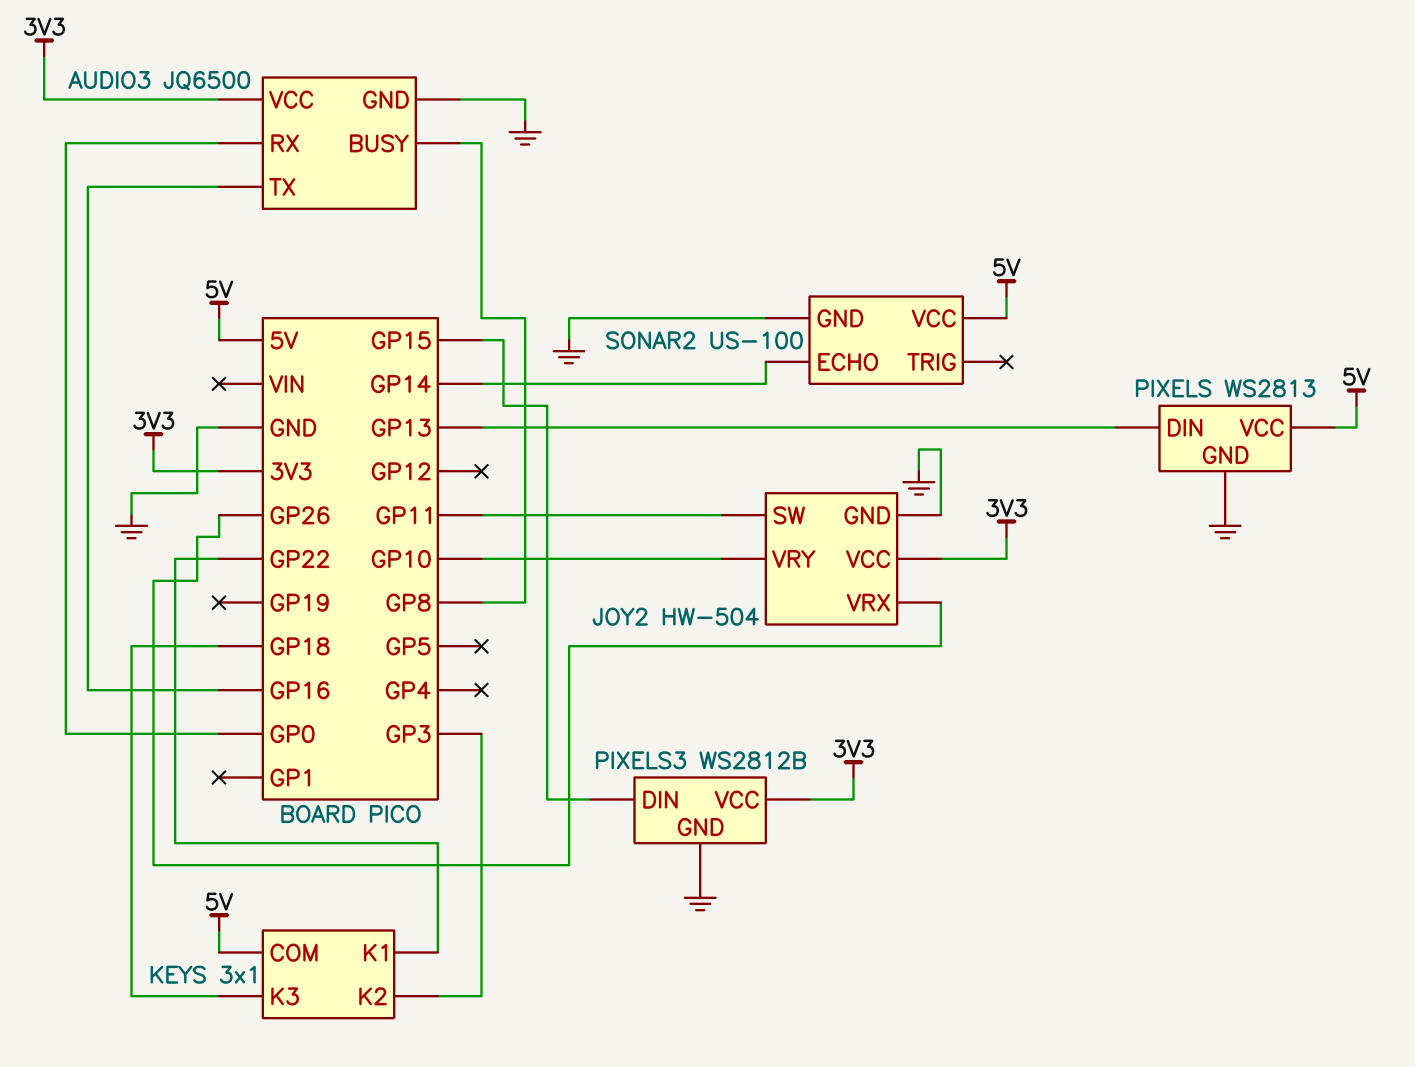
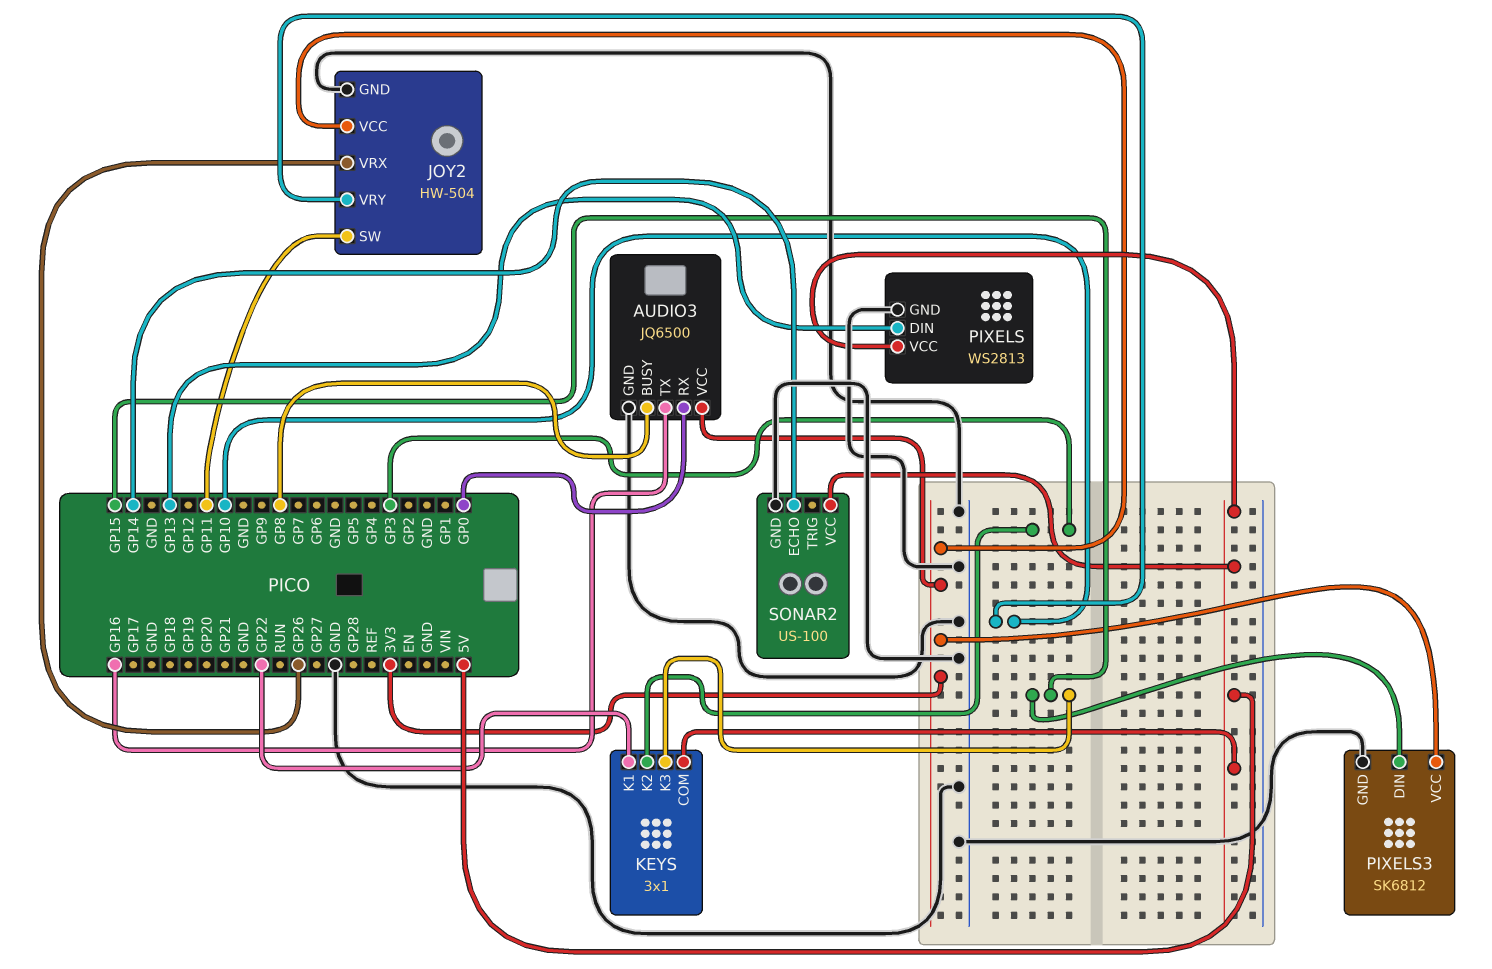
KEYS pin K3: GP18 -> GP15
PIXELS3: WS2812B -> SK6812

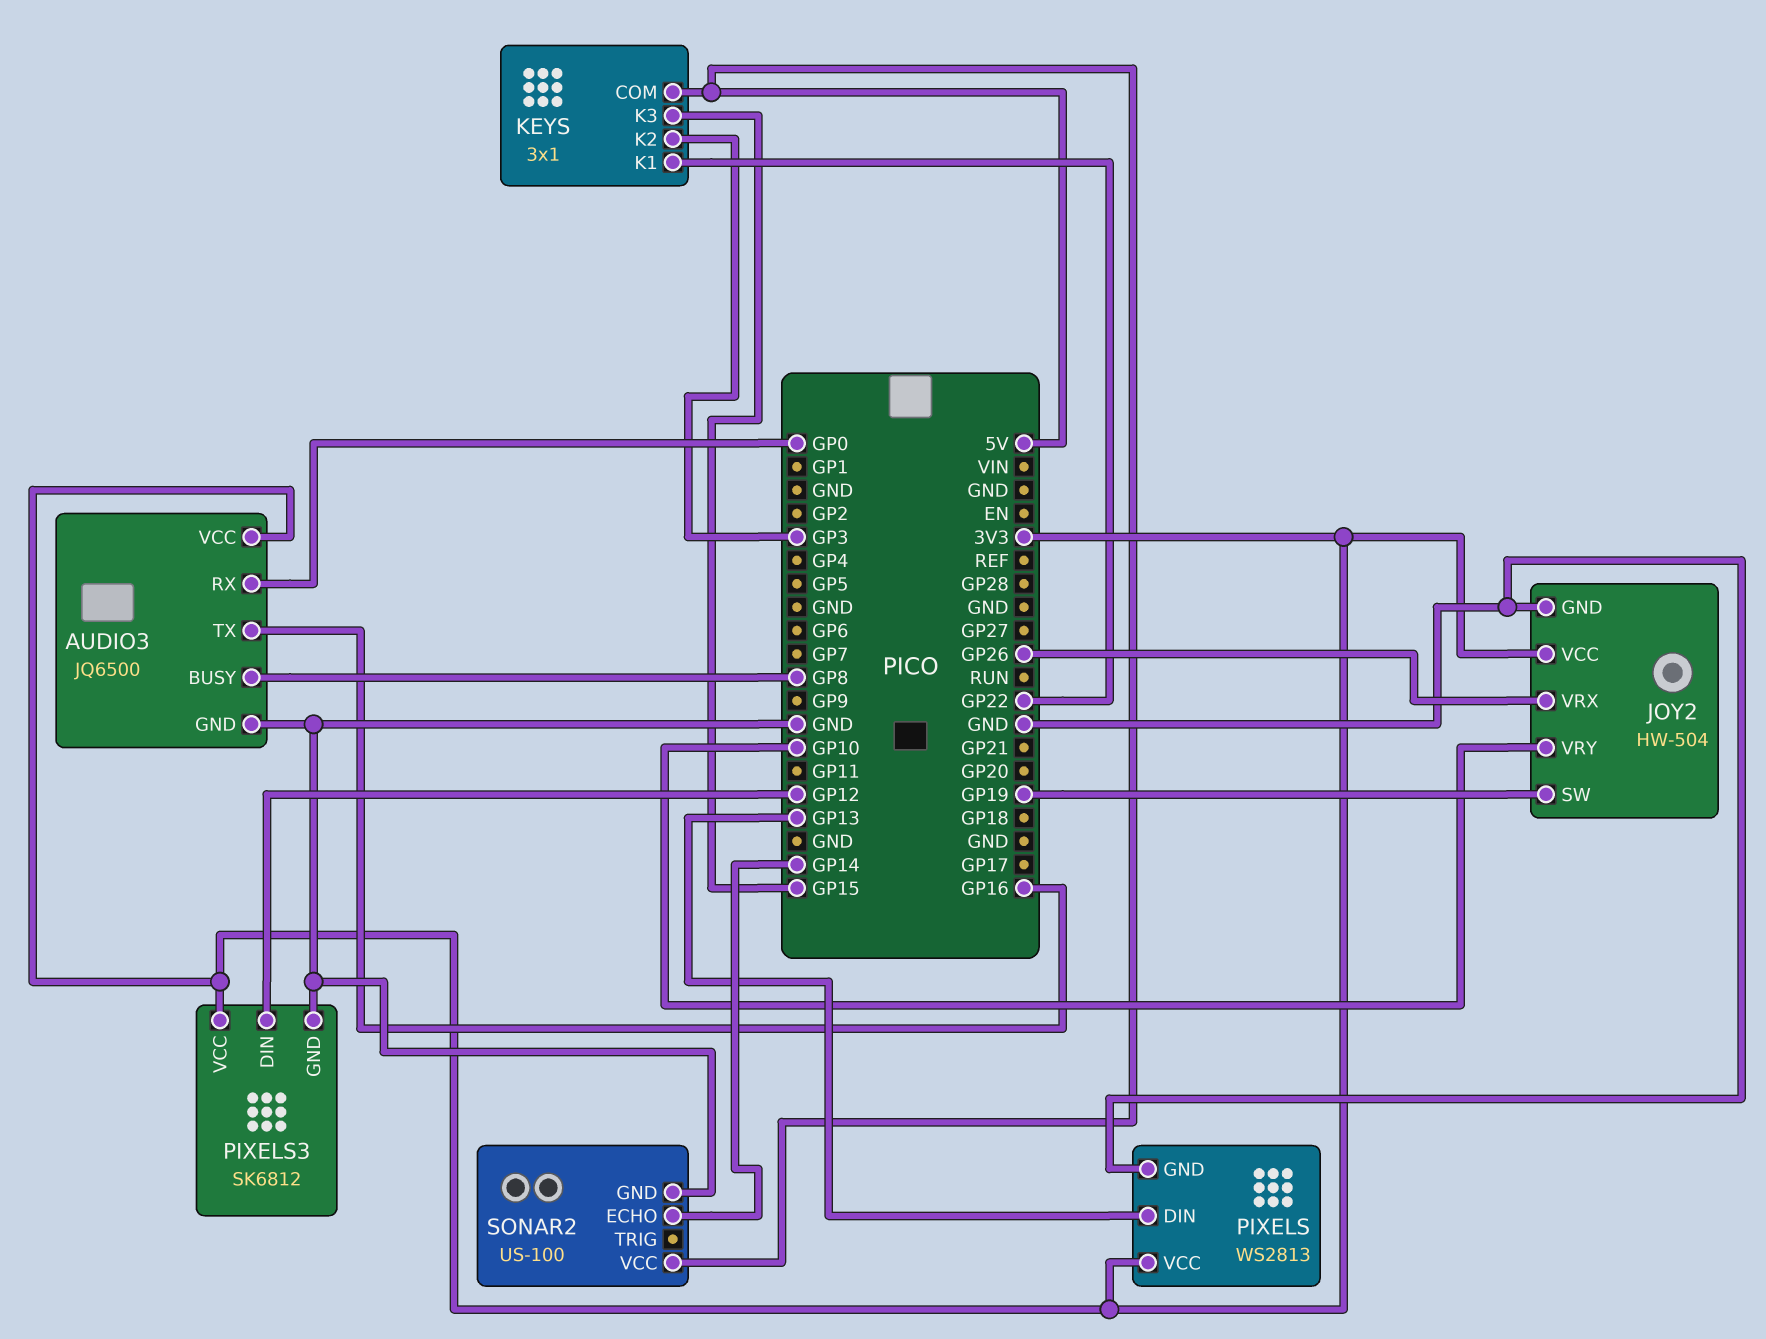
JOY2 pin SW: GP11 -> GP19
PIXELS pin VCC: 5V -> 3V3
PIXELS3 pin DIN: GP15 -> GP12

